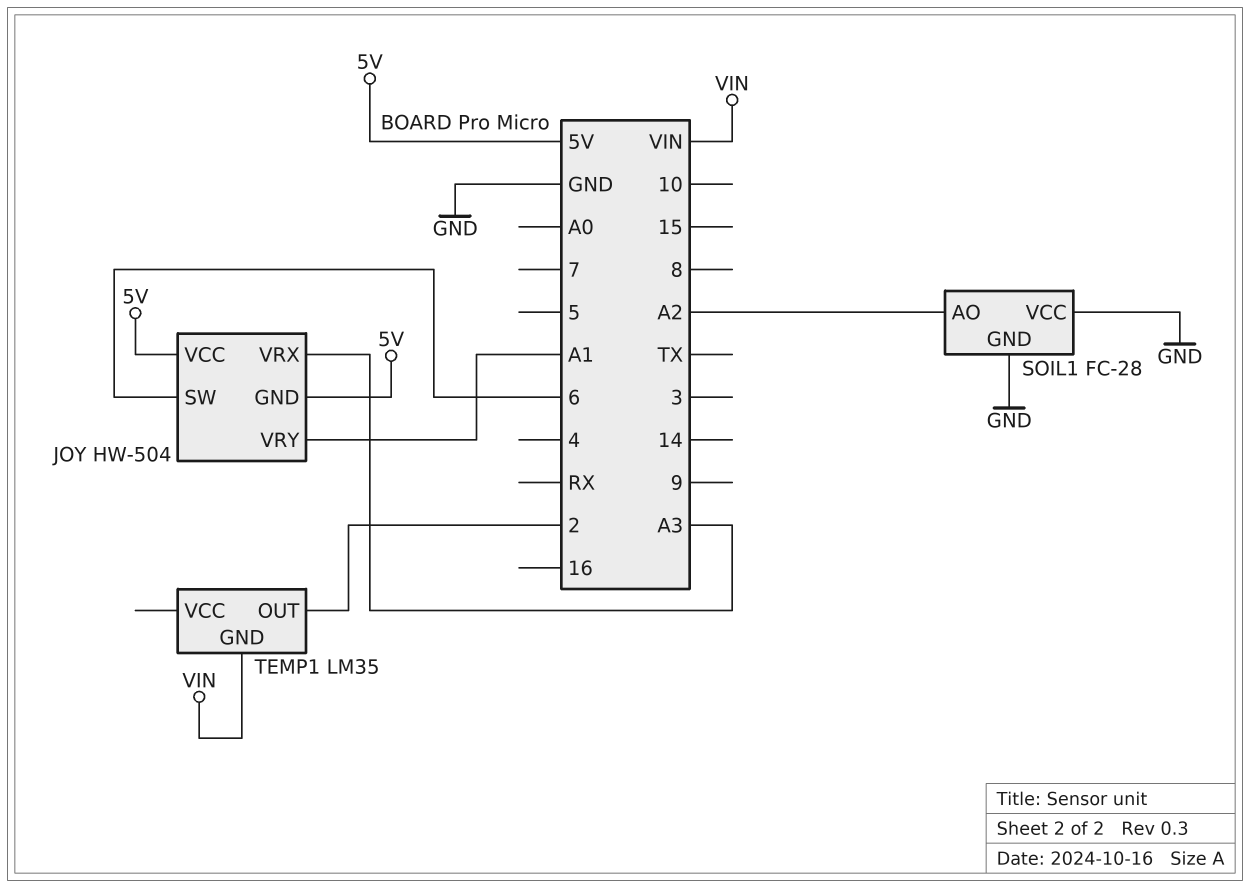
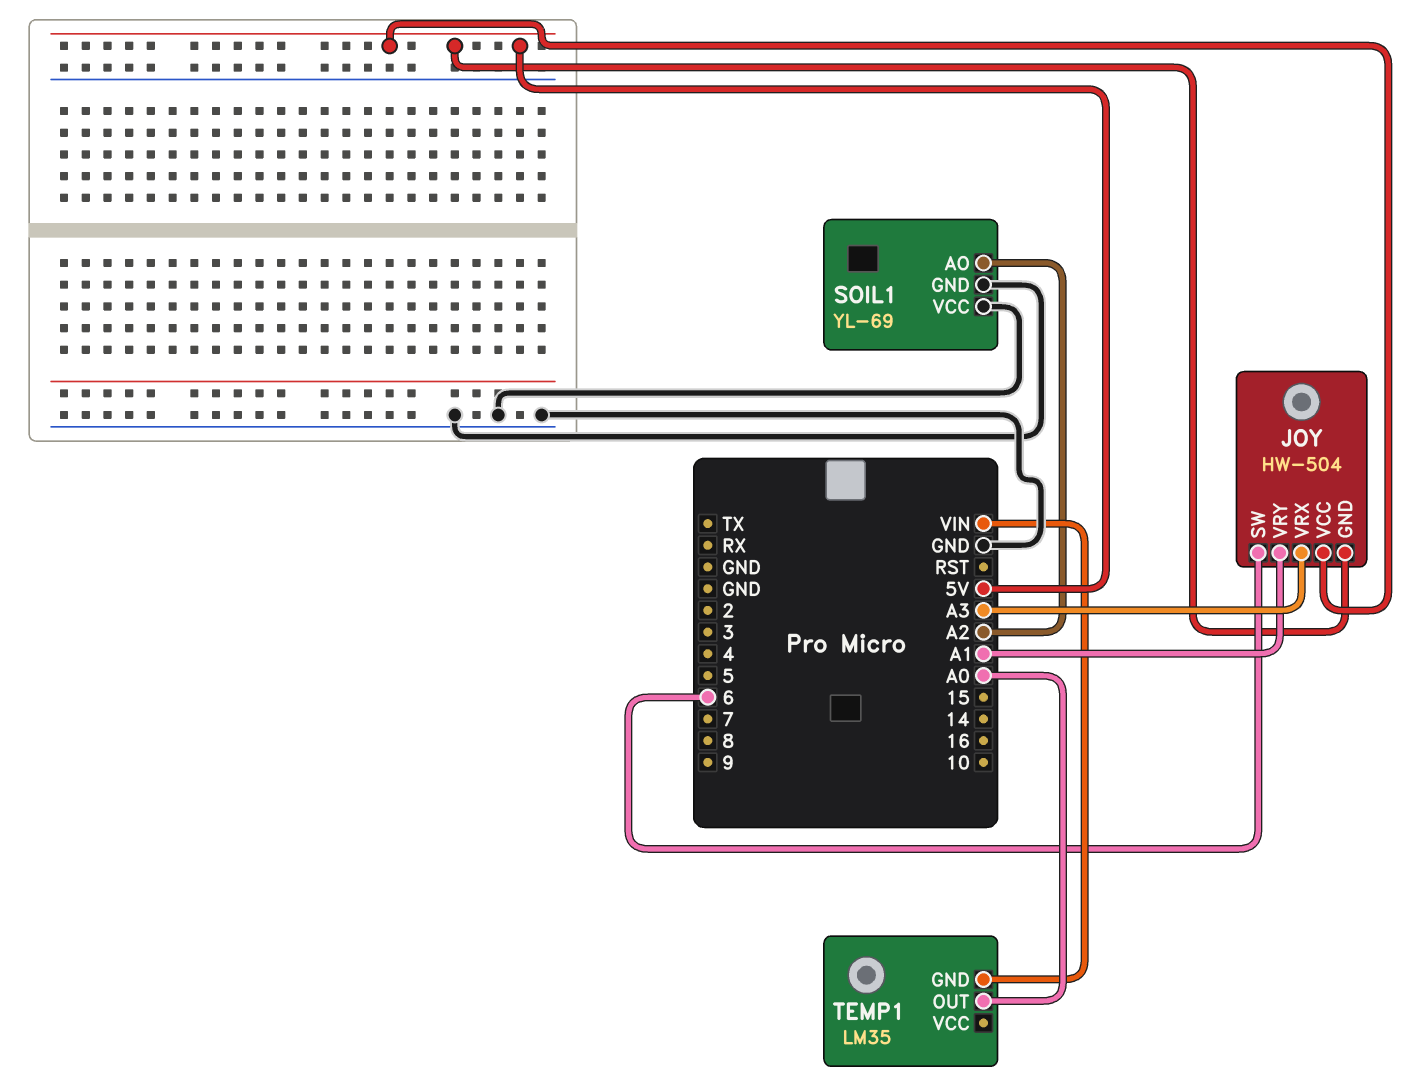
SOIL1: FC-28 -> YL-69
TEMP1 pin OUT: 2 -> A0

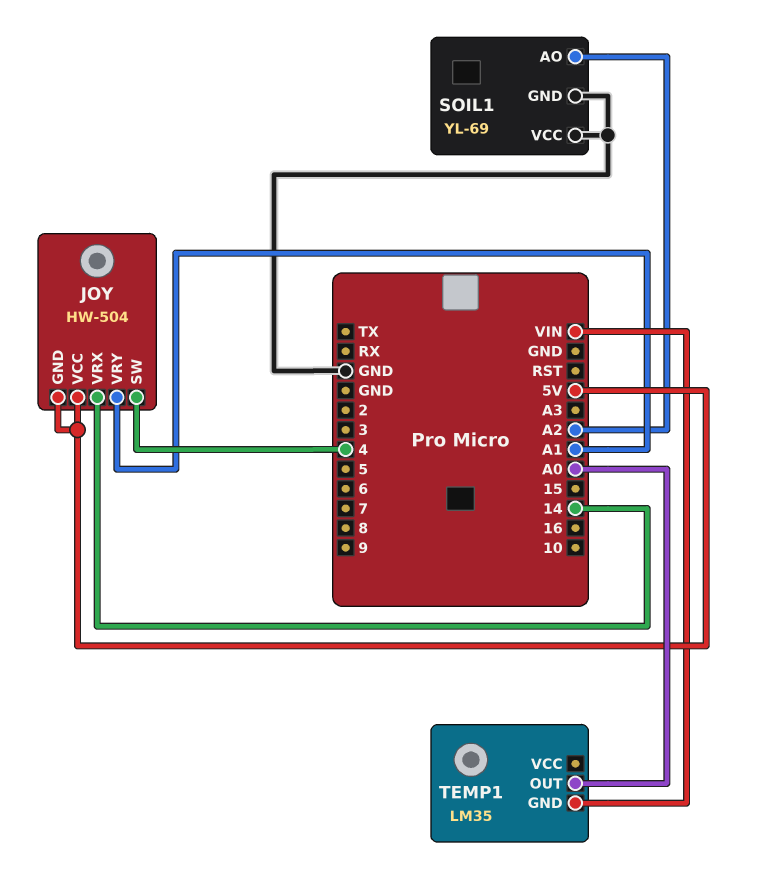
JOY pin SW: 6 -> 4
JOY pin VRX: A3 -> 14

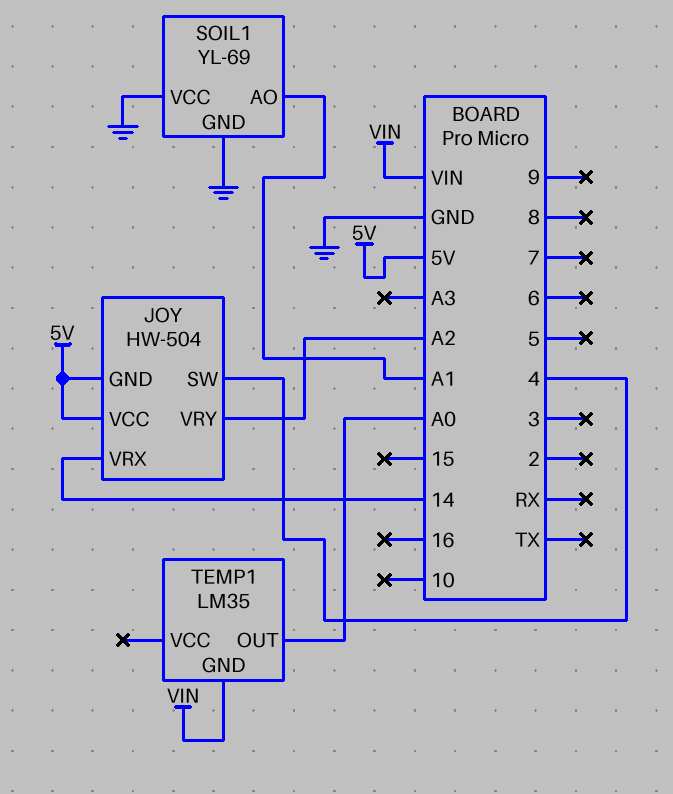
JOY pin VRY: A1 -> A2
SOIL1 pin AO: A2 -> A1

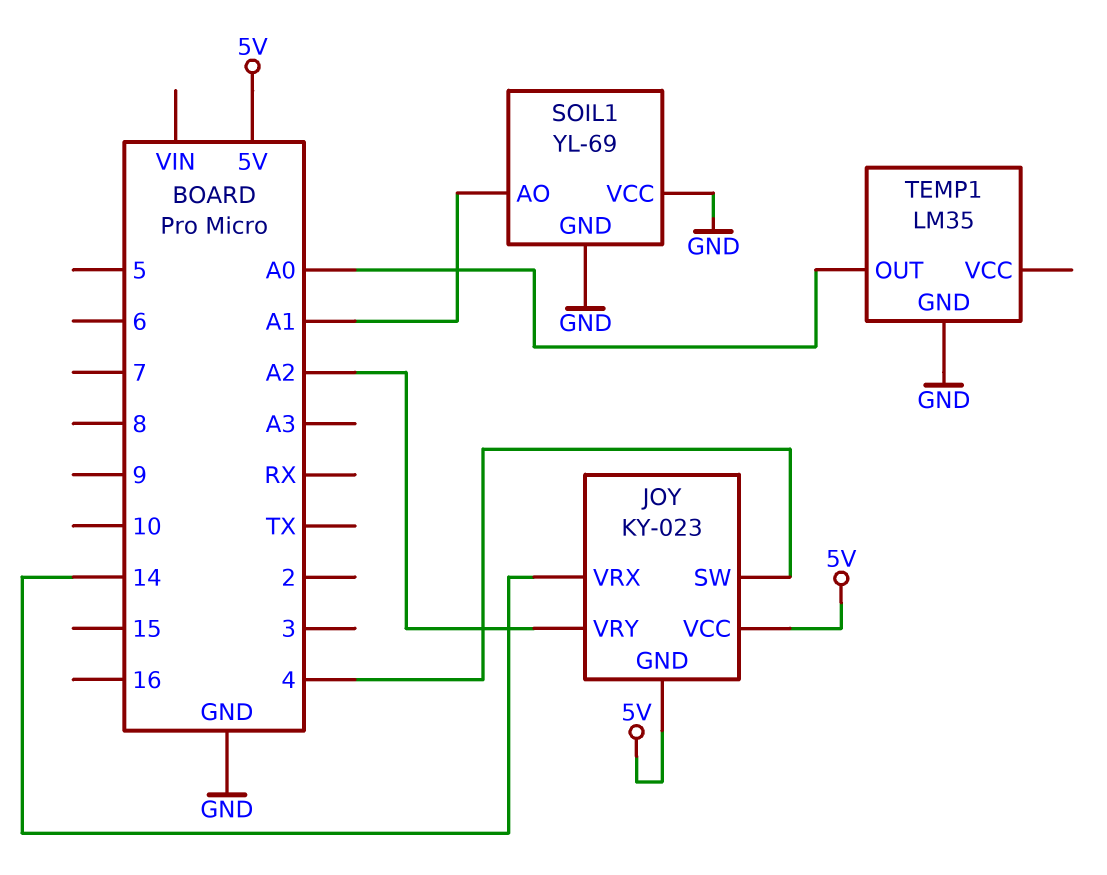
JOY: HW-504 -> KY-023
TEMP1 pin GND: VIN -> GND

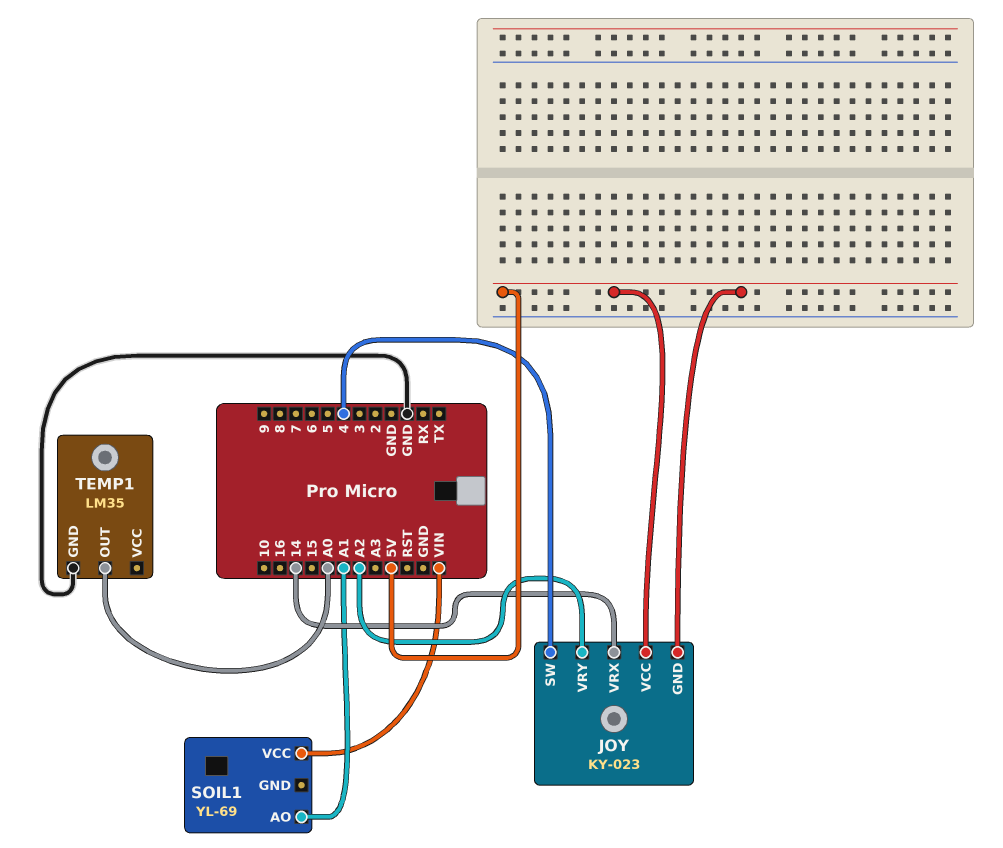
SOIL1 pin GND: GND -> none
SOIL1 pin VCC: GND -> VIN

